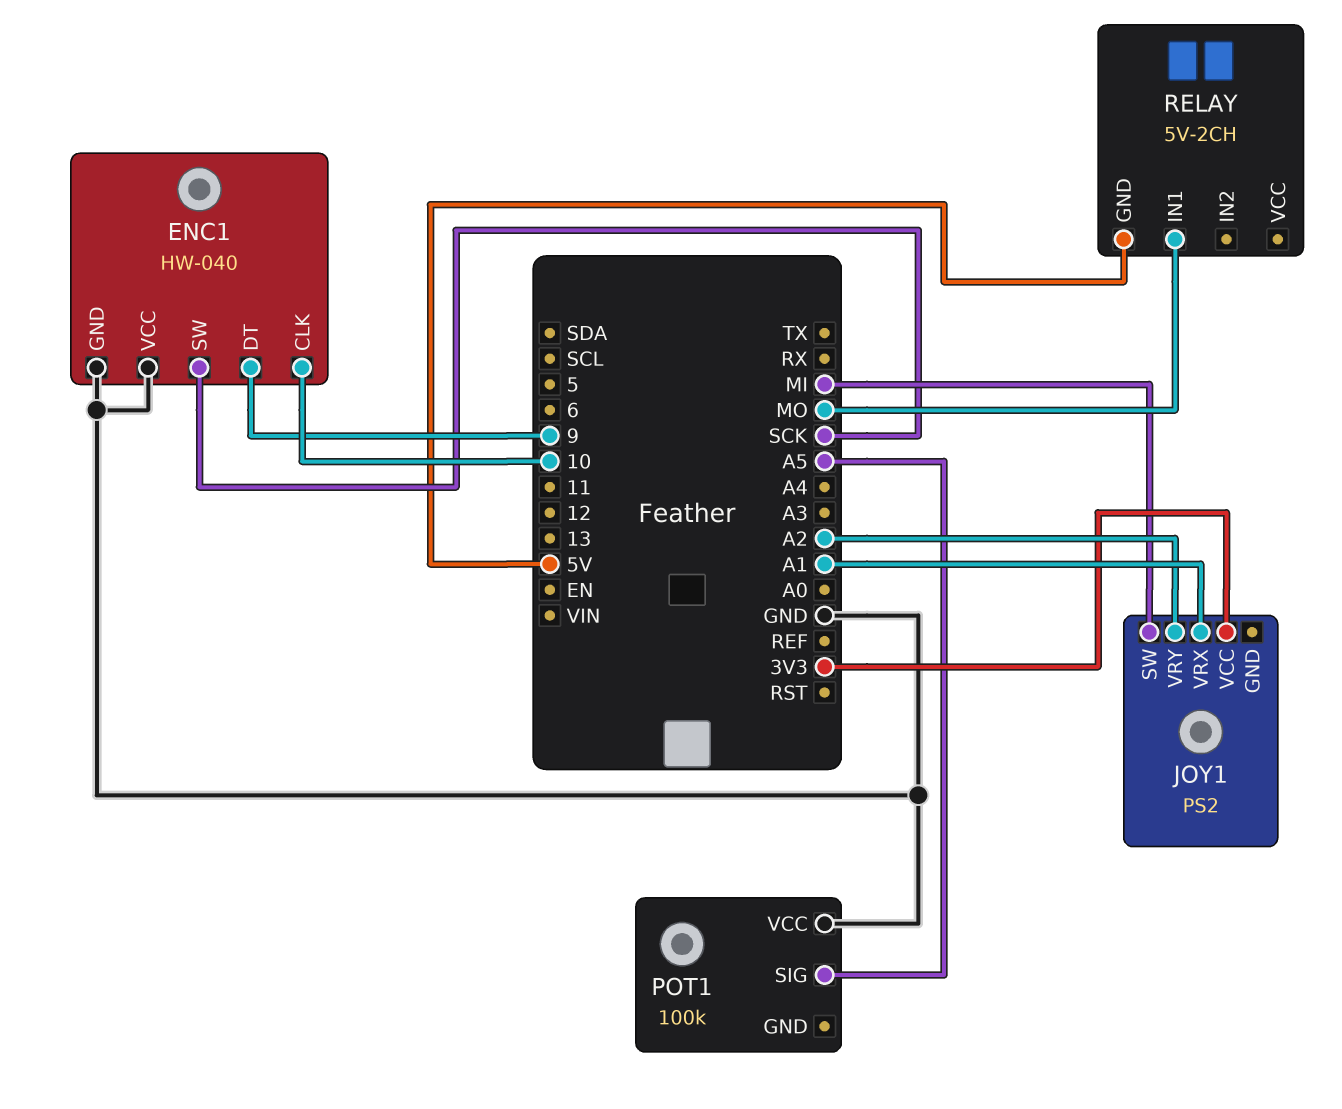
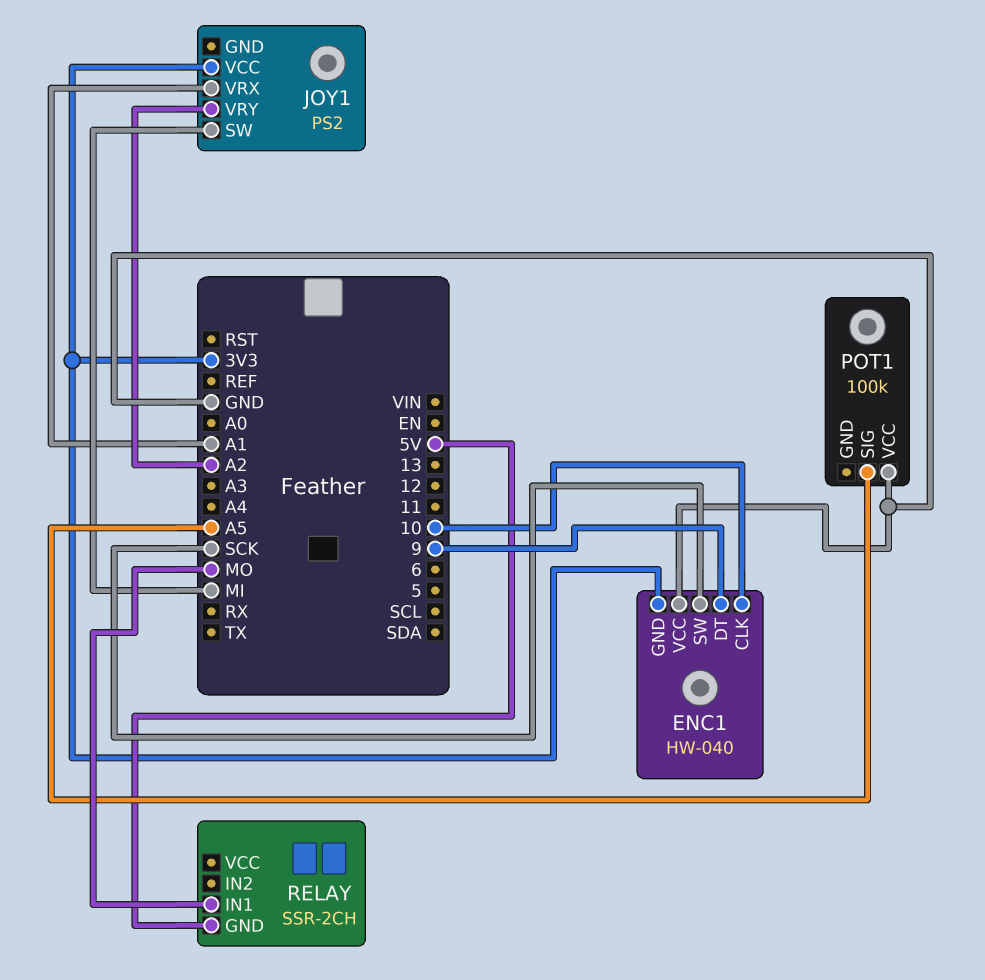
ENC1 pin GND: GND -> 3V3
RELAY: 5V-2CH -> SSR-2CH

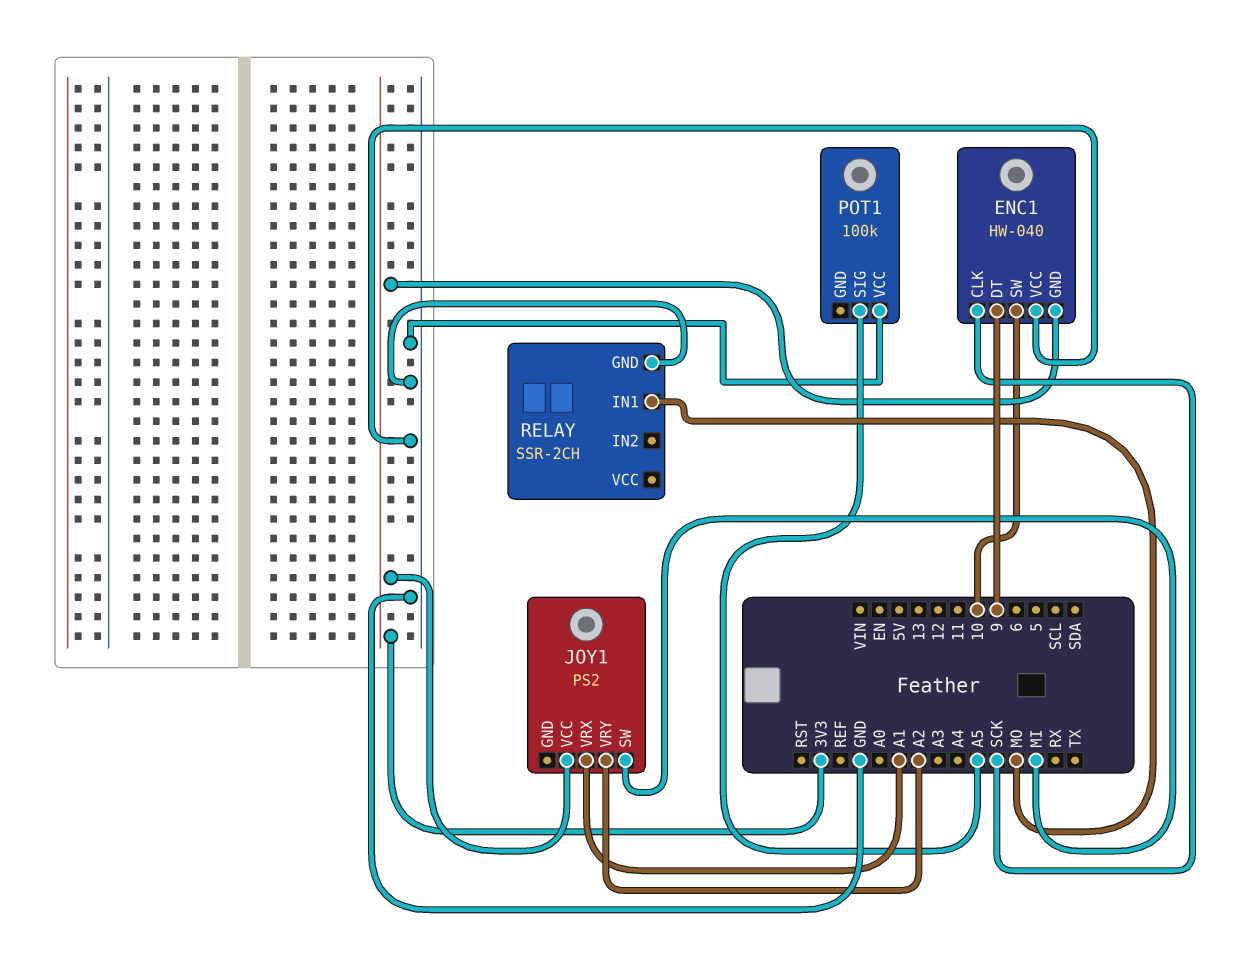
ENC1 pin CLK: 10 -> SCK
ENC1 pin SW: SCK -> 10
RELAY pin GND: 5V -> GND

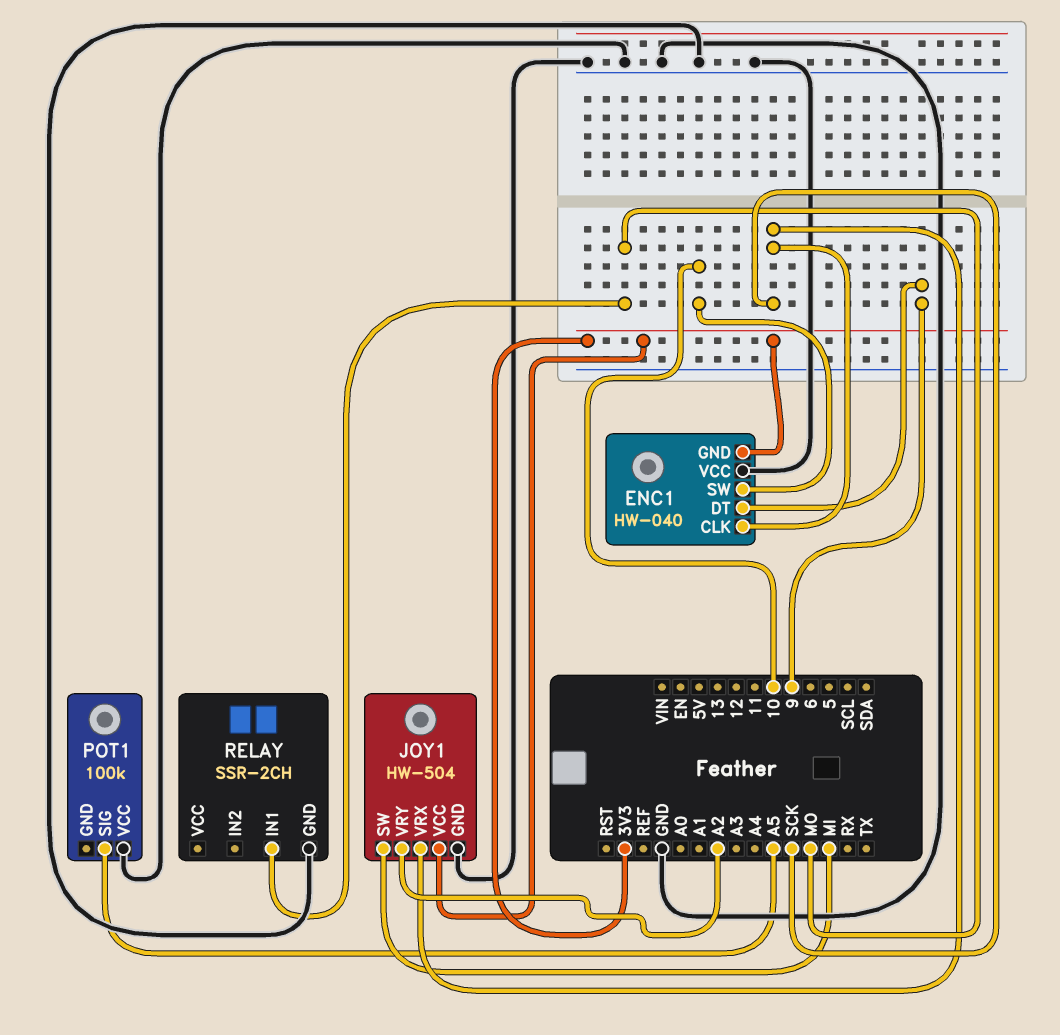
JOY1: PS2 -> HW-504
JOY1 pin GND: none -> GND
JOY1 pin VRX: A1 -> SCK

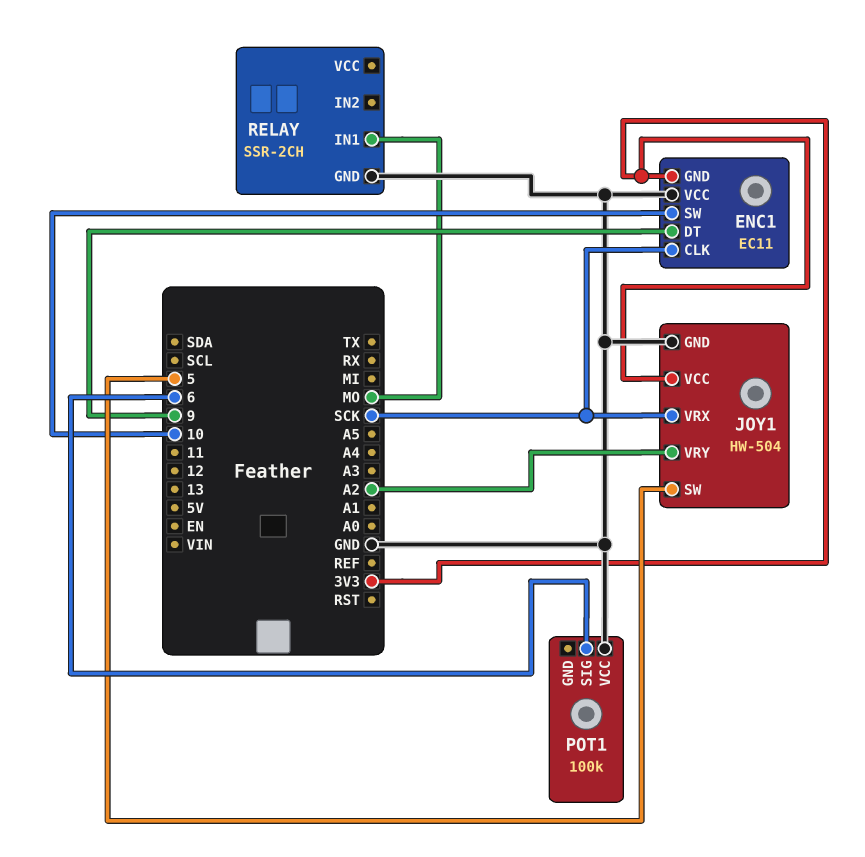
ENC1: HW-040 -> EC11
JOY1 pin SW: MI -> 5
POT1 pin SIG: A5 -> 6

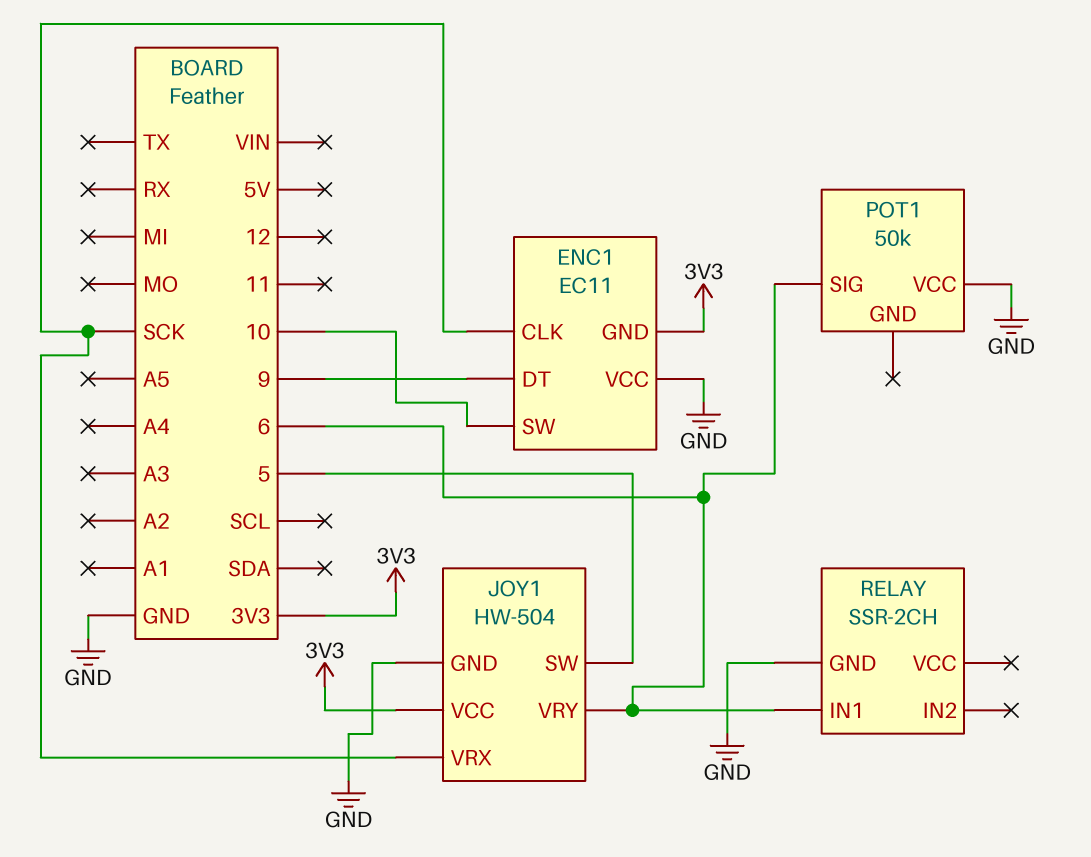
JOY1 pin VRY: A2 -> 6
POT1: 100k -> 50k
RELAY pin IN1: MO -> 6

